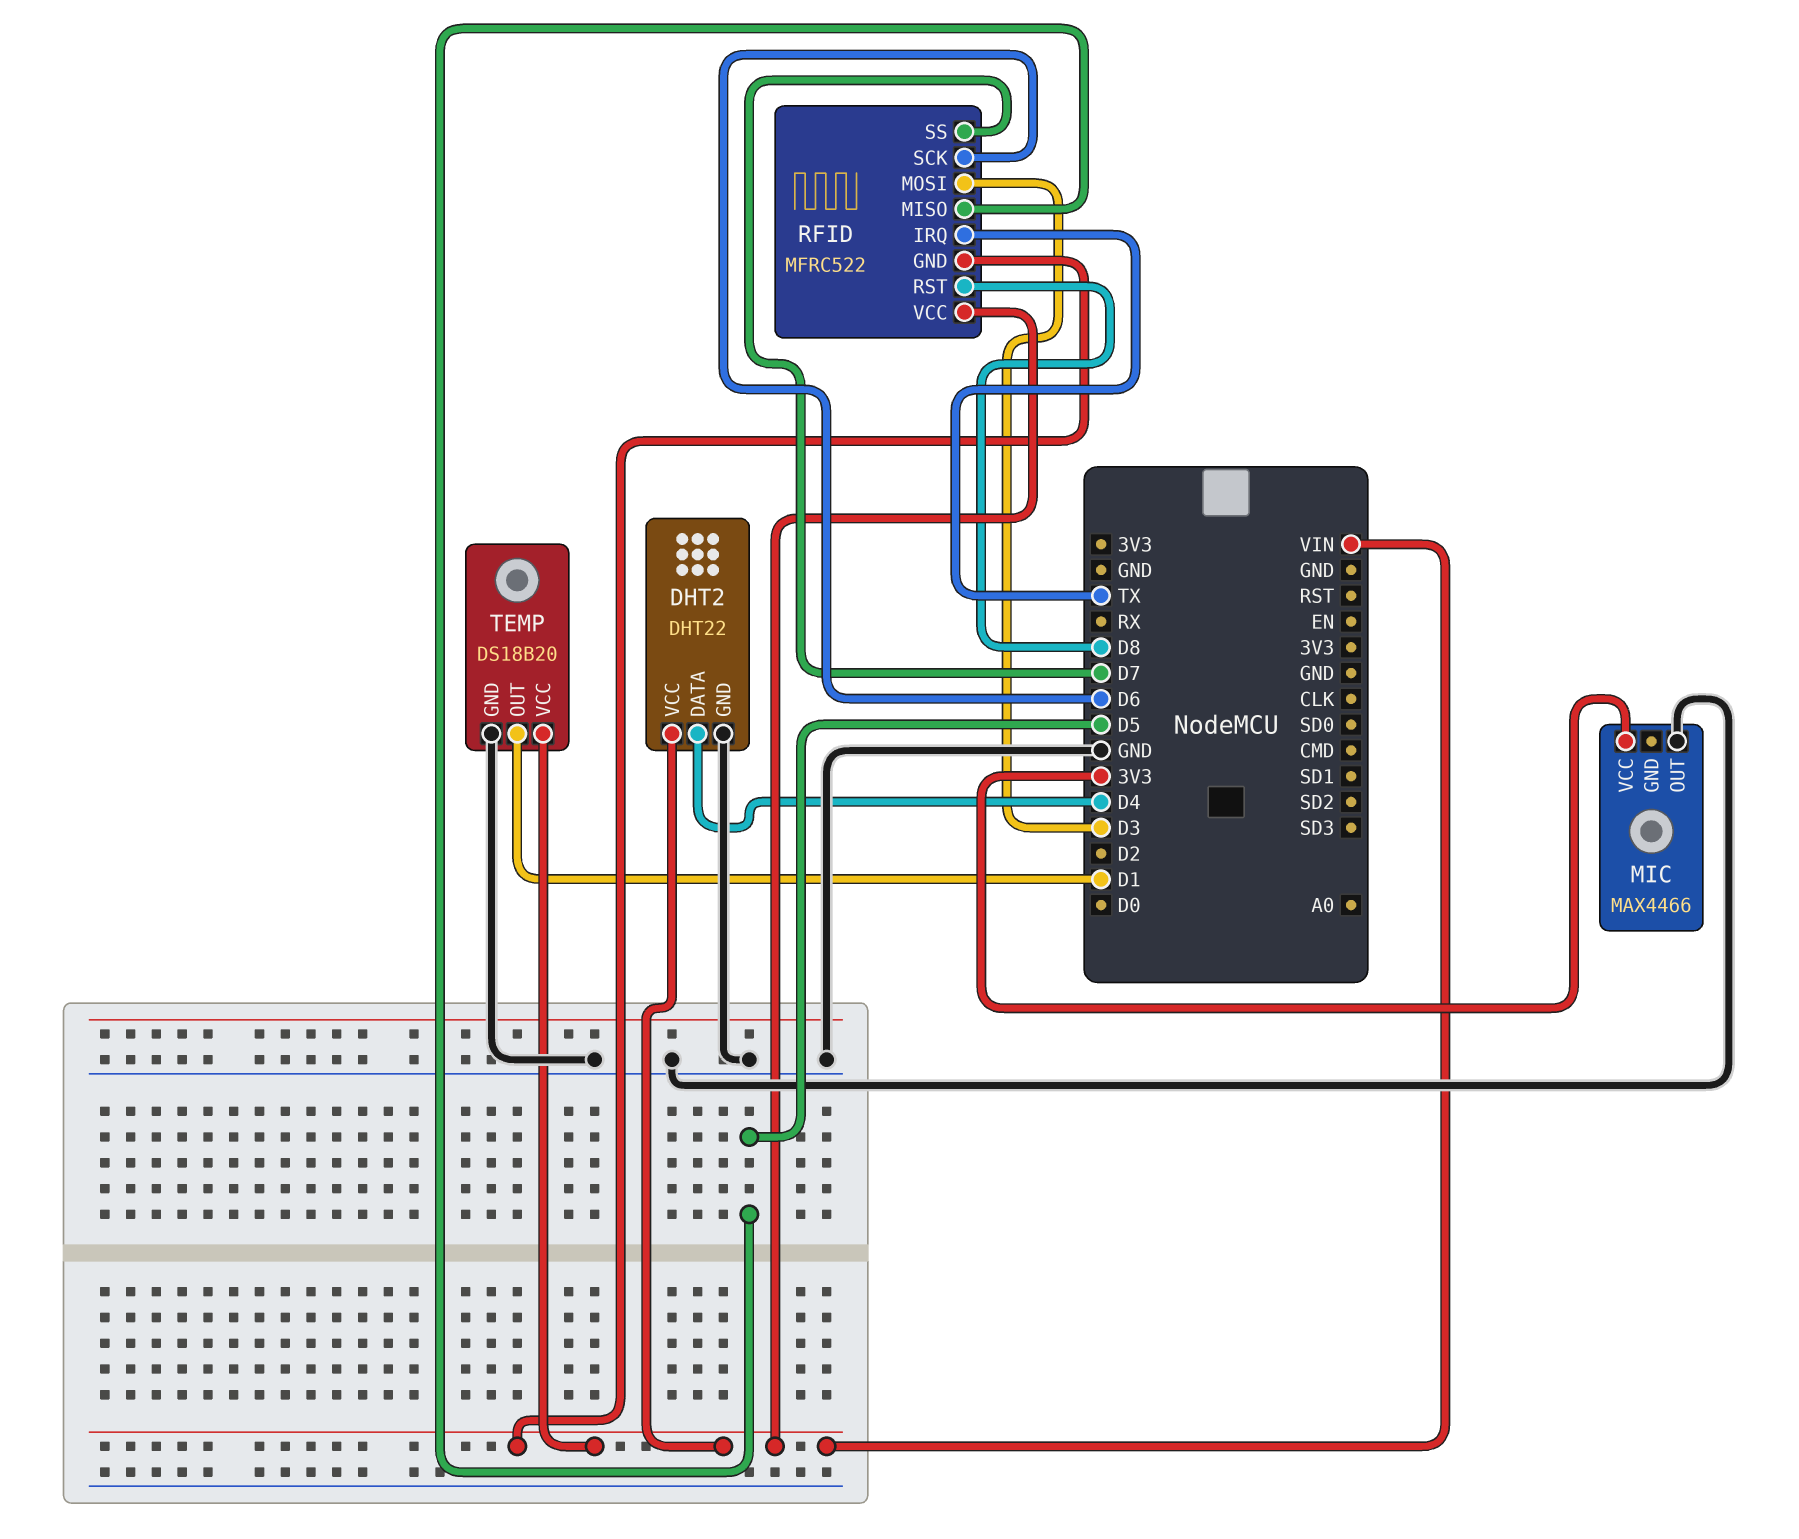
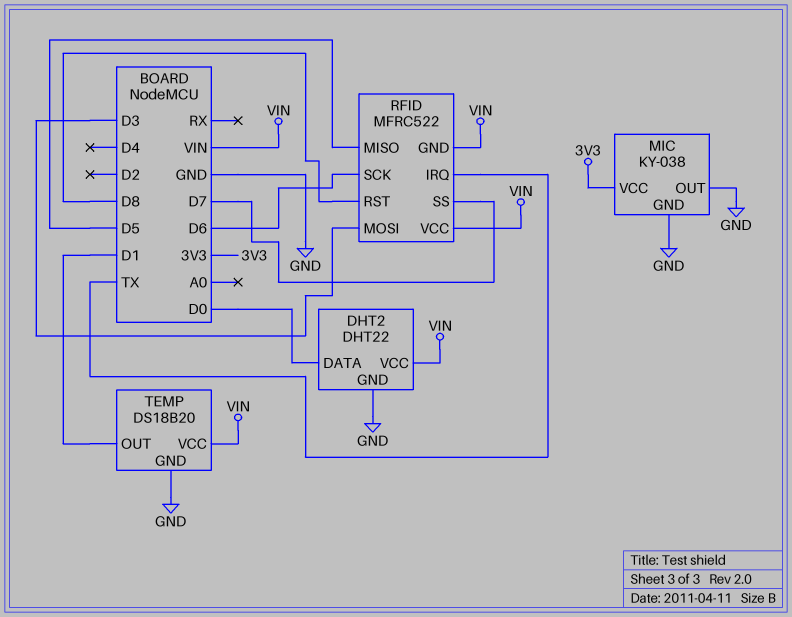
DHT2 pin DATA: D4 -> D0
MIC: MAX4466 -> KY-038
MIC pin GND: none -> GND

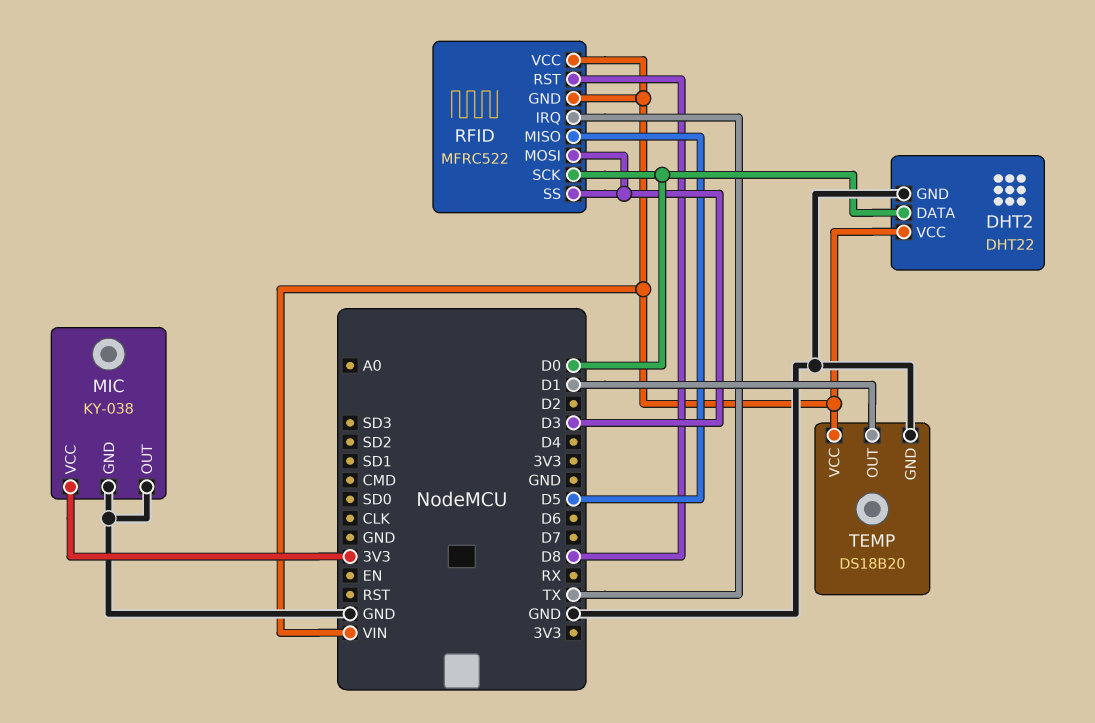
RFID pin SCK: D6 -> D0
RFID pin SS: D7 -> D3

